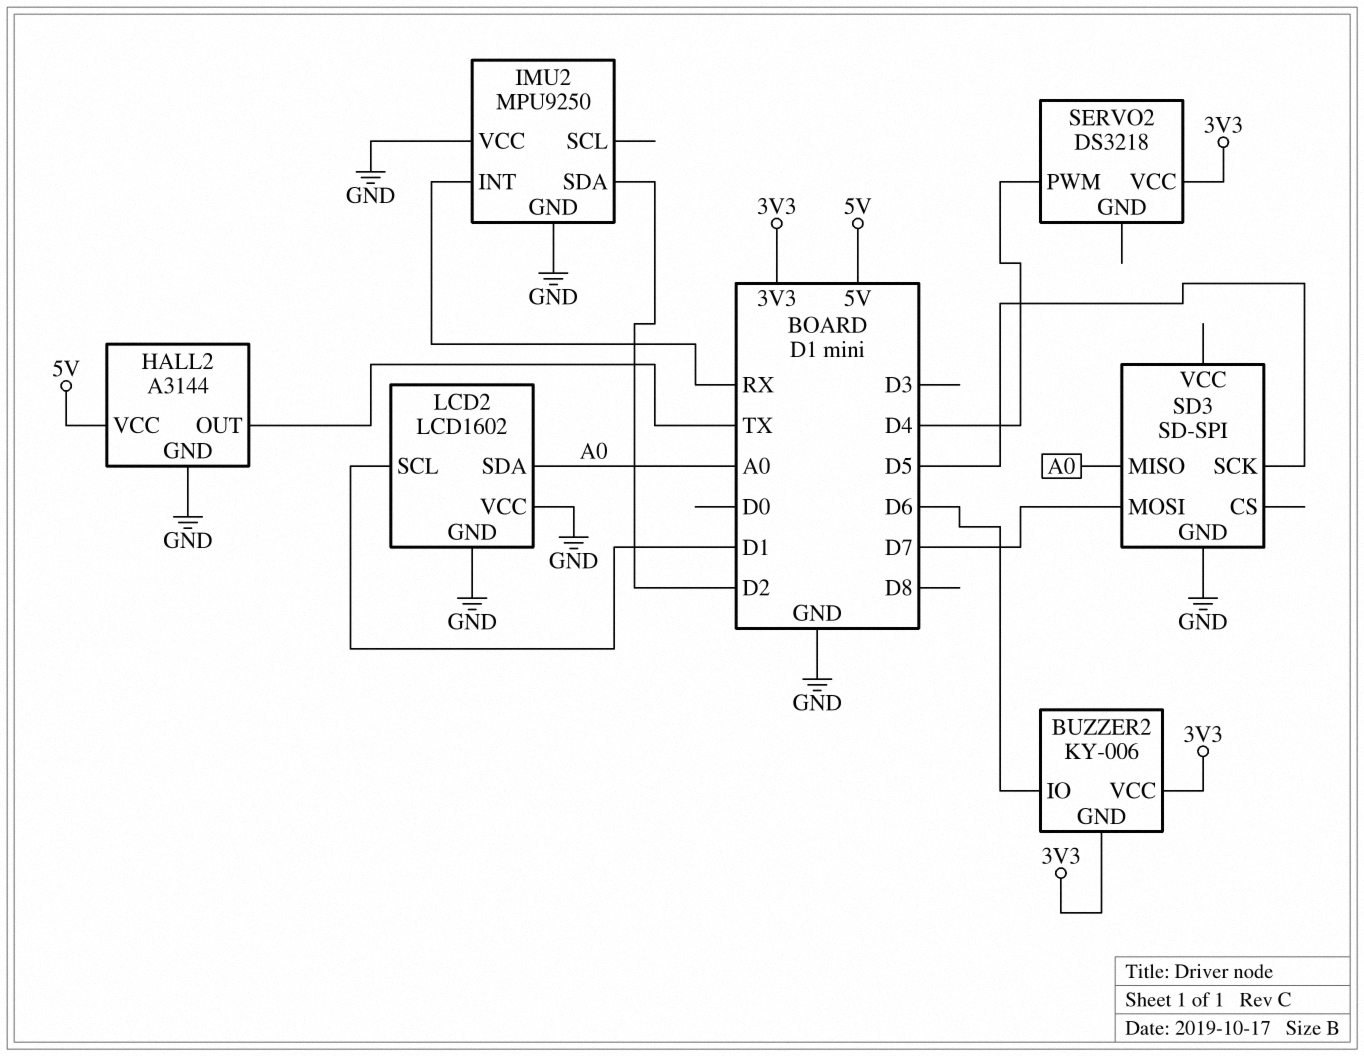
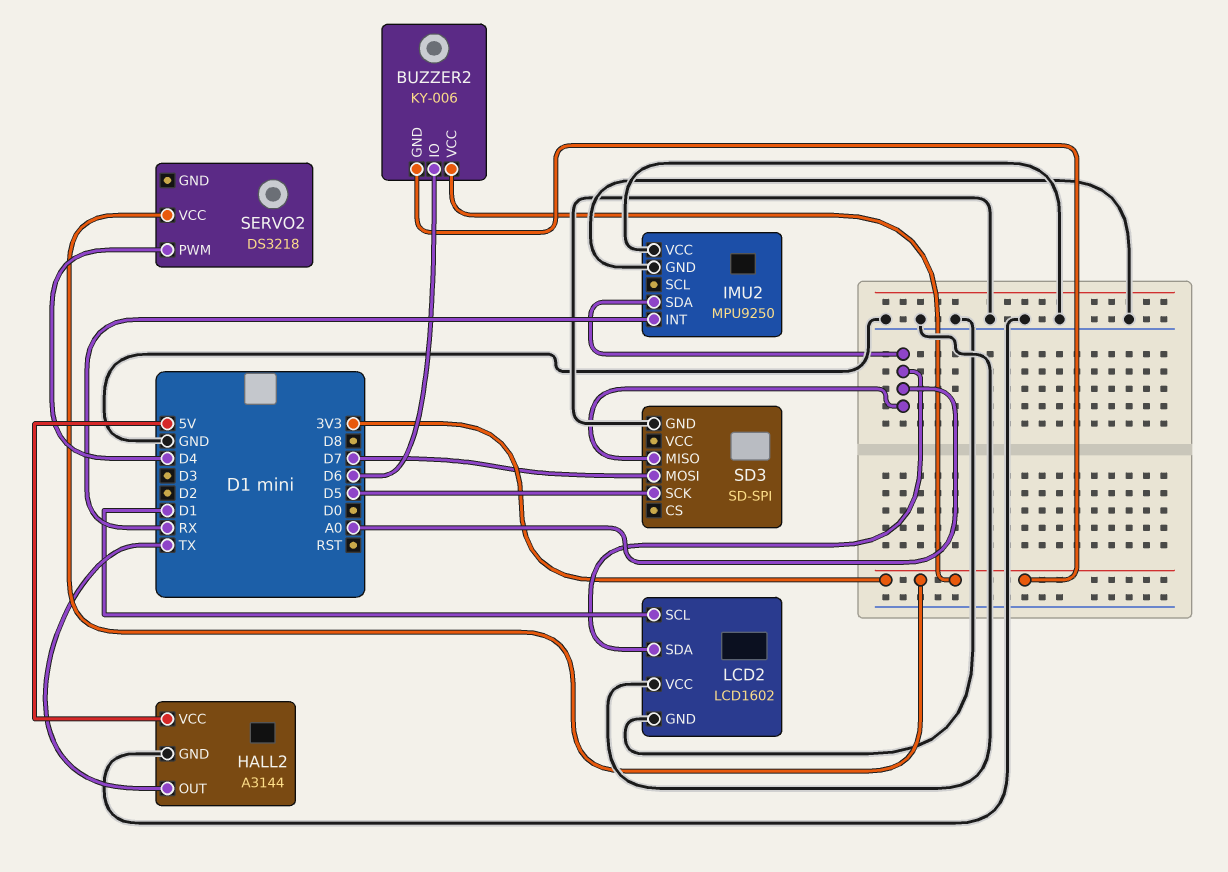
IMU2 pin SDA: D2 -> A0

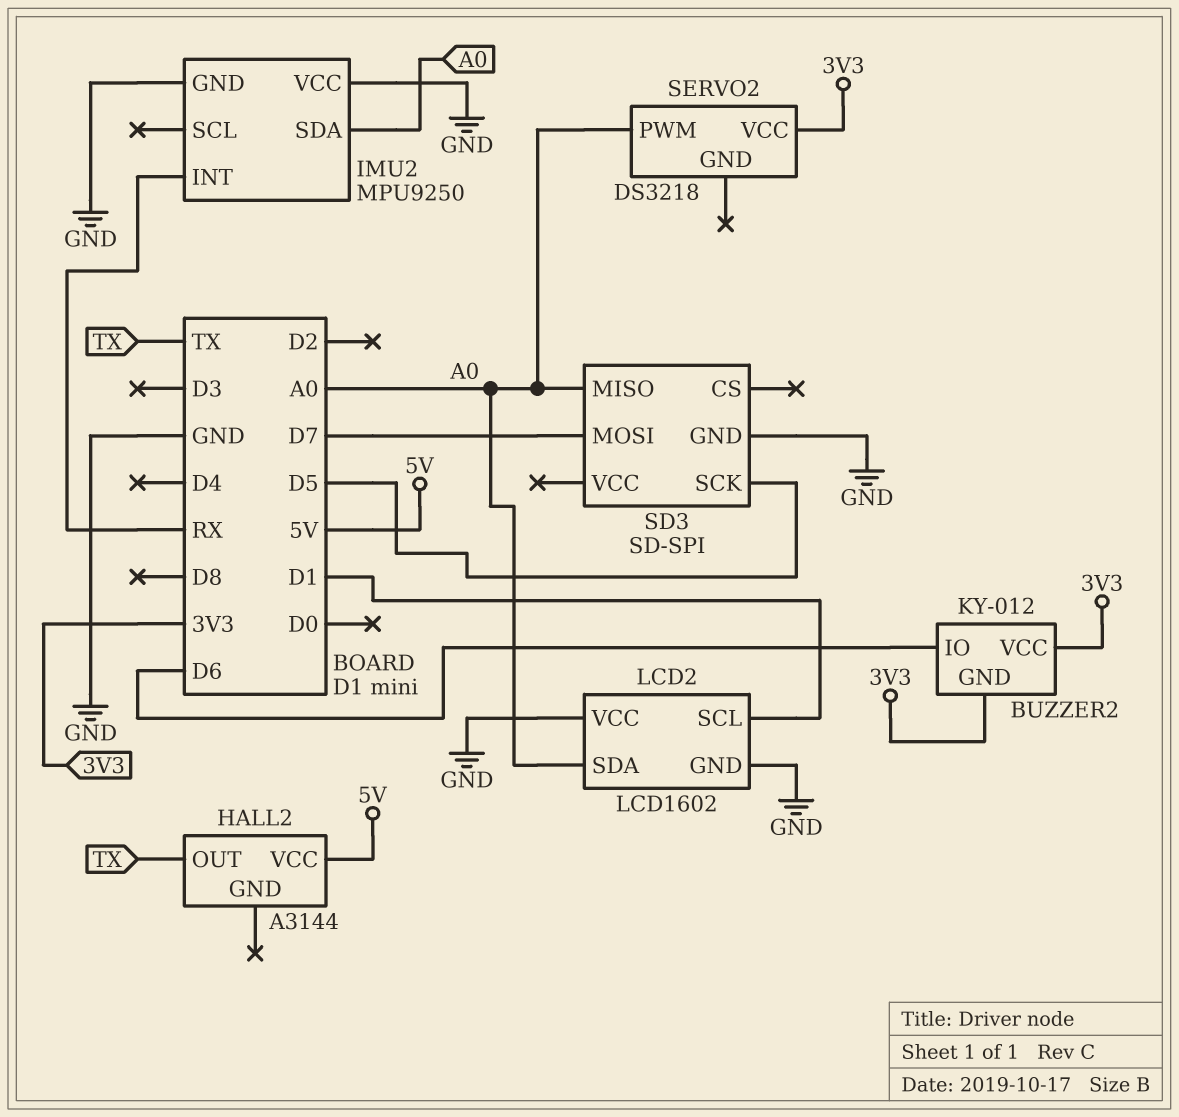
BUZZER2: KY-006 -> KY-012
HALL2 pin GND: GND -> none
SERVO2 pin PWM: D4 -> A0

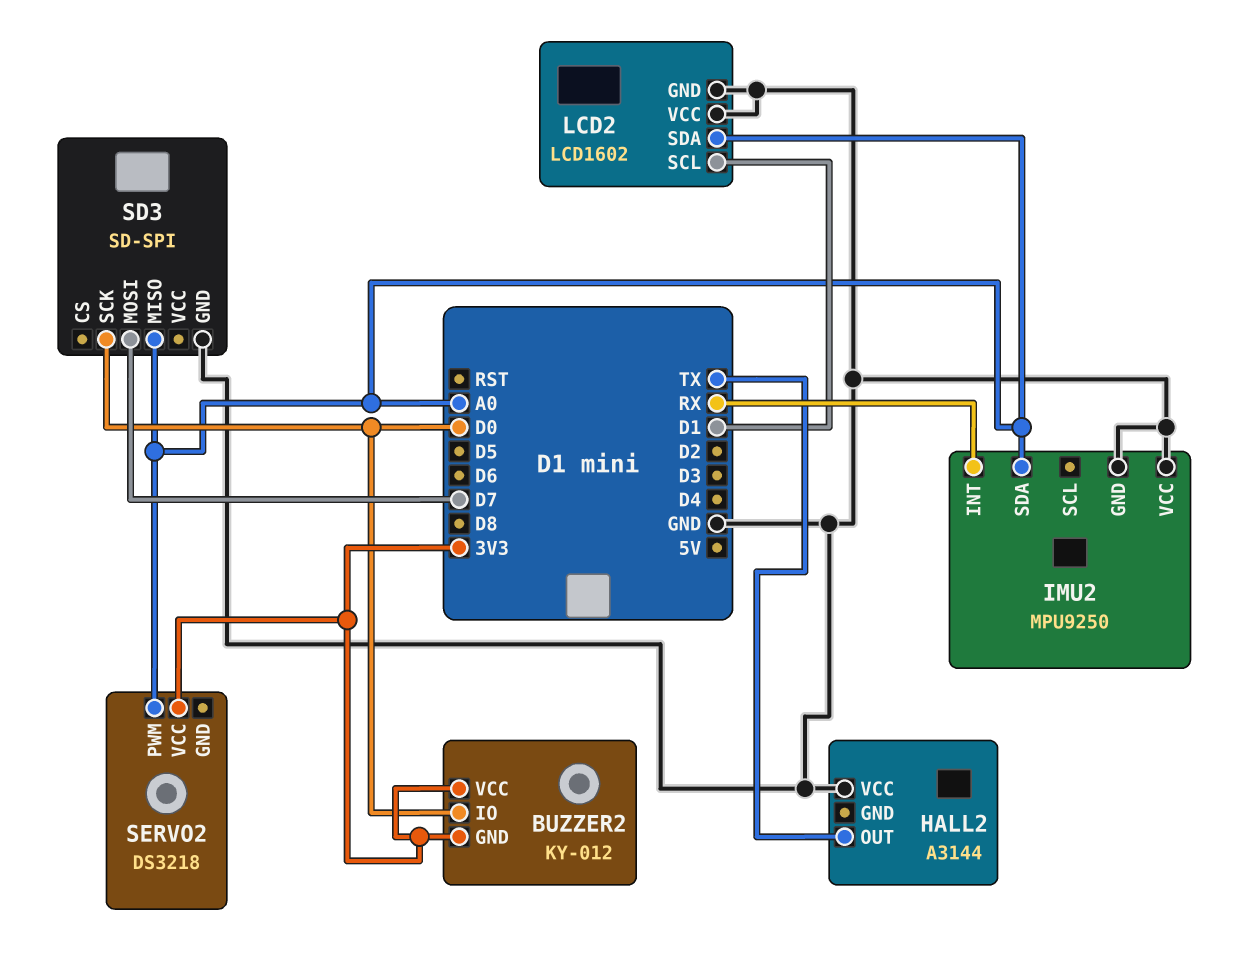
BUZZER2 pin IO: D6 -> D0
HALL2 pin VCC: 5V -> GND
SD3 pin SCK: D5 -> D0

